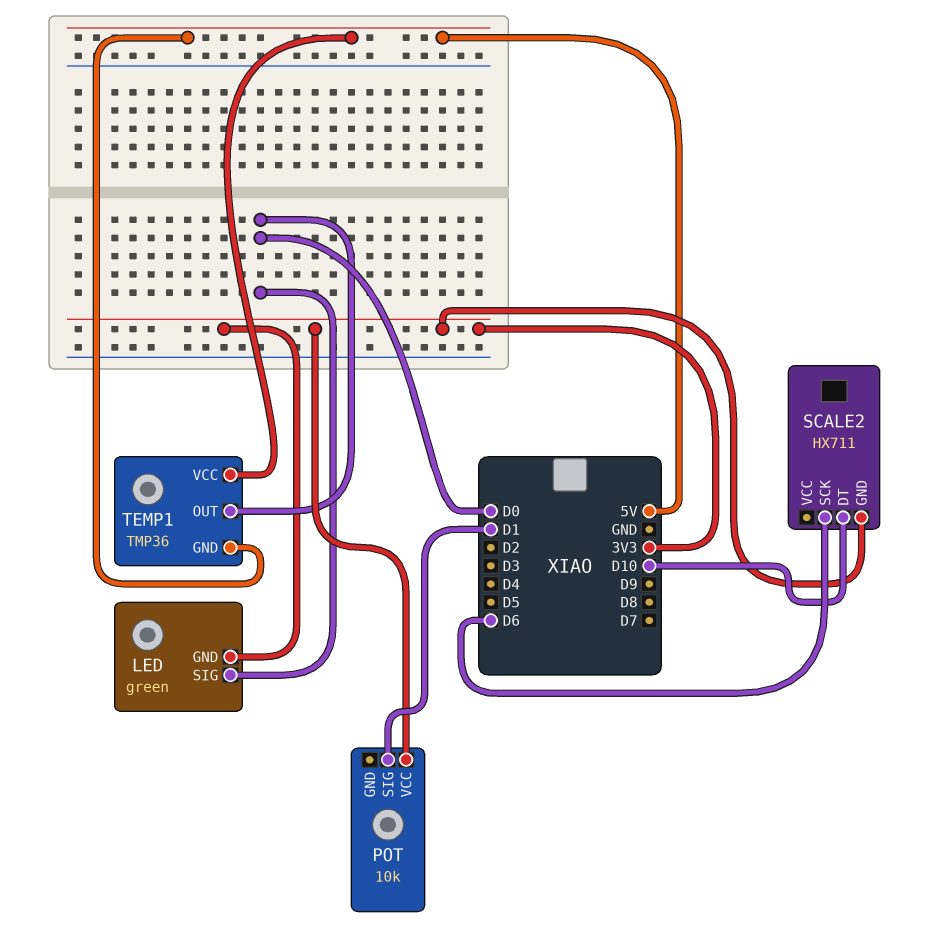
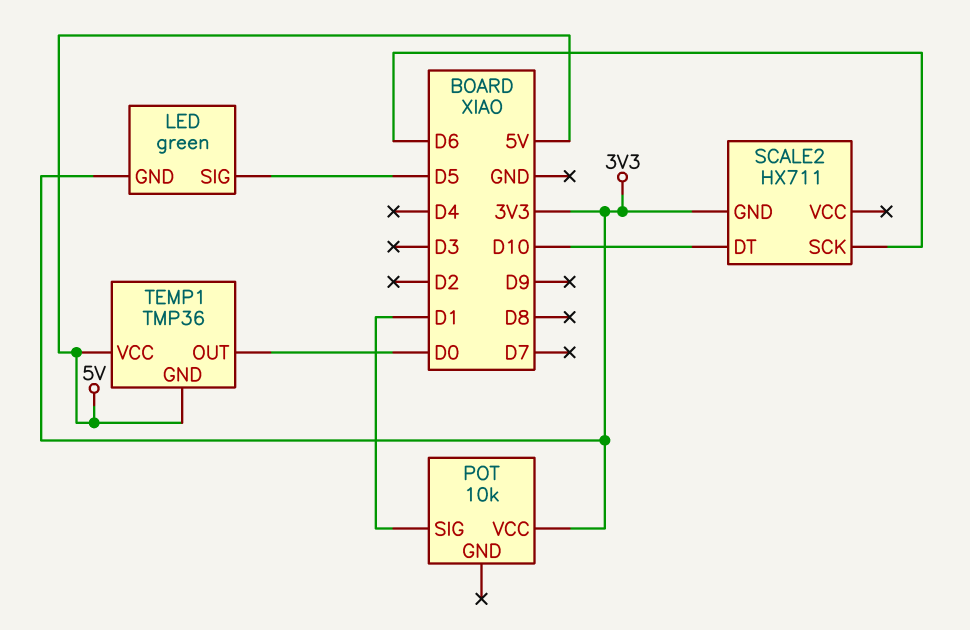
LED pin SIG: D0 -> D5

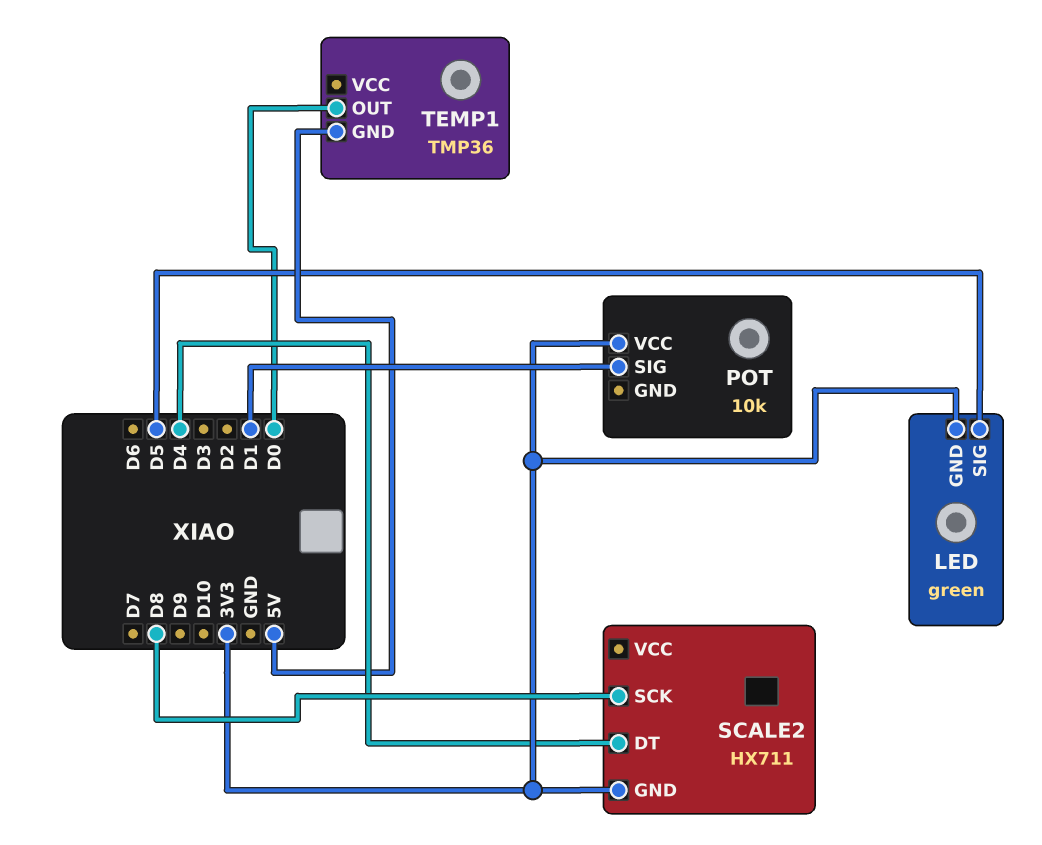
SCALE2 pin DT: D10 -> D4
SCALE2 pin SCK: D6 -> D8
TEMP1 pin VCC: 5V -> none

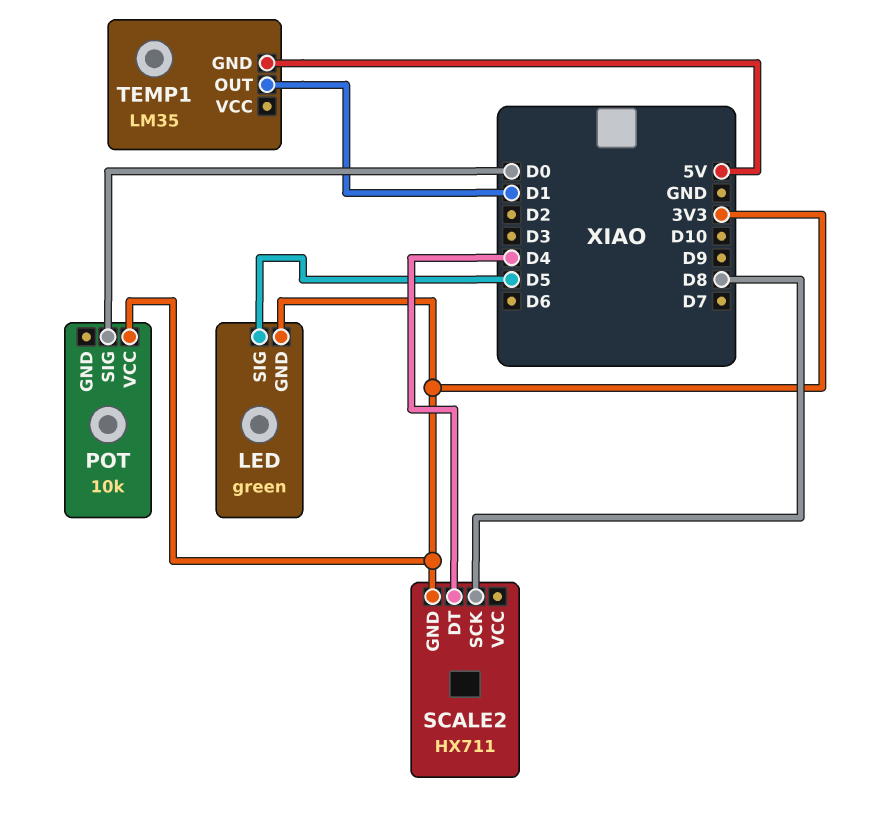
POT pin SIG: D1 -> D0
TEMP1: TMP36 -> LM35
TEMP1 pin OUT: D0 -> D1

